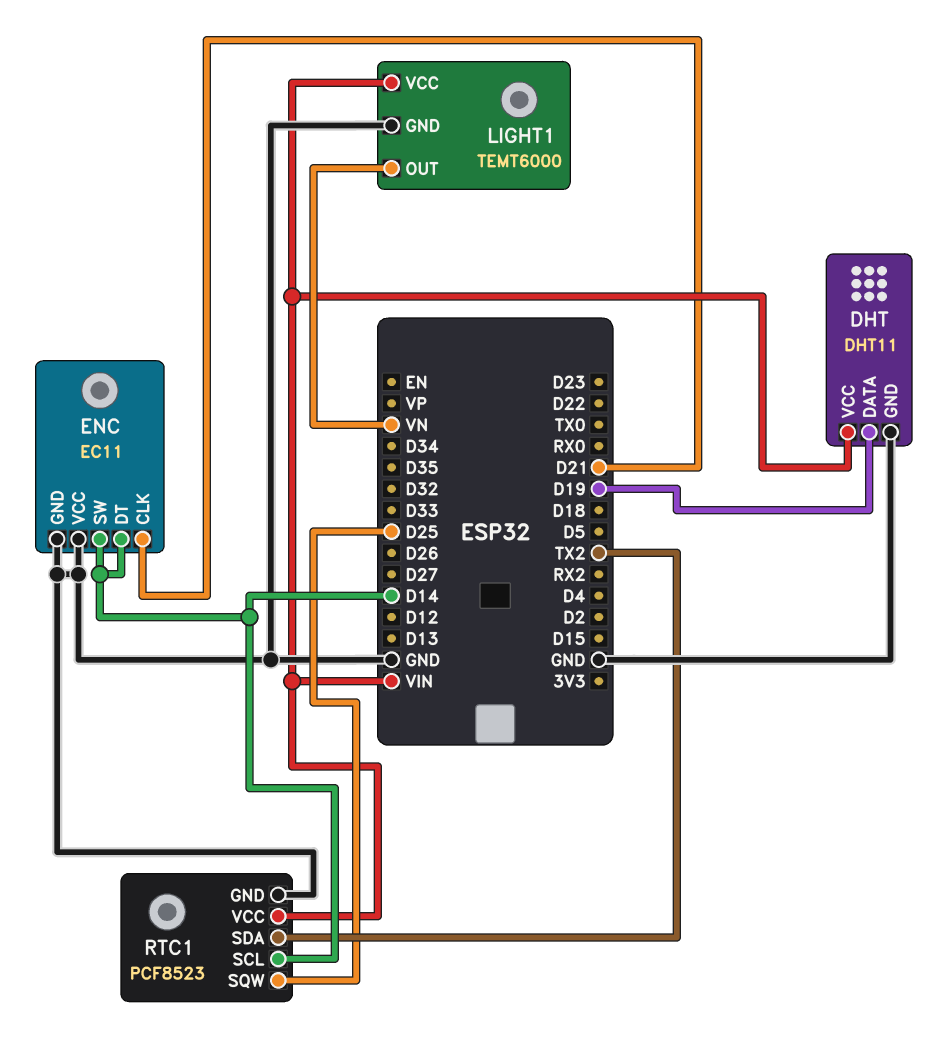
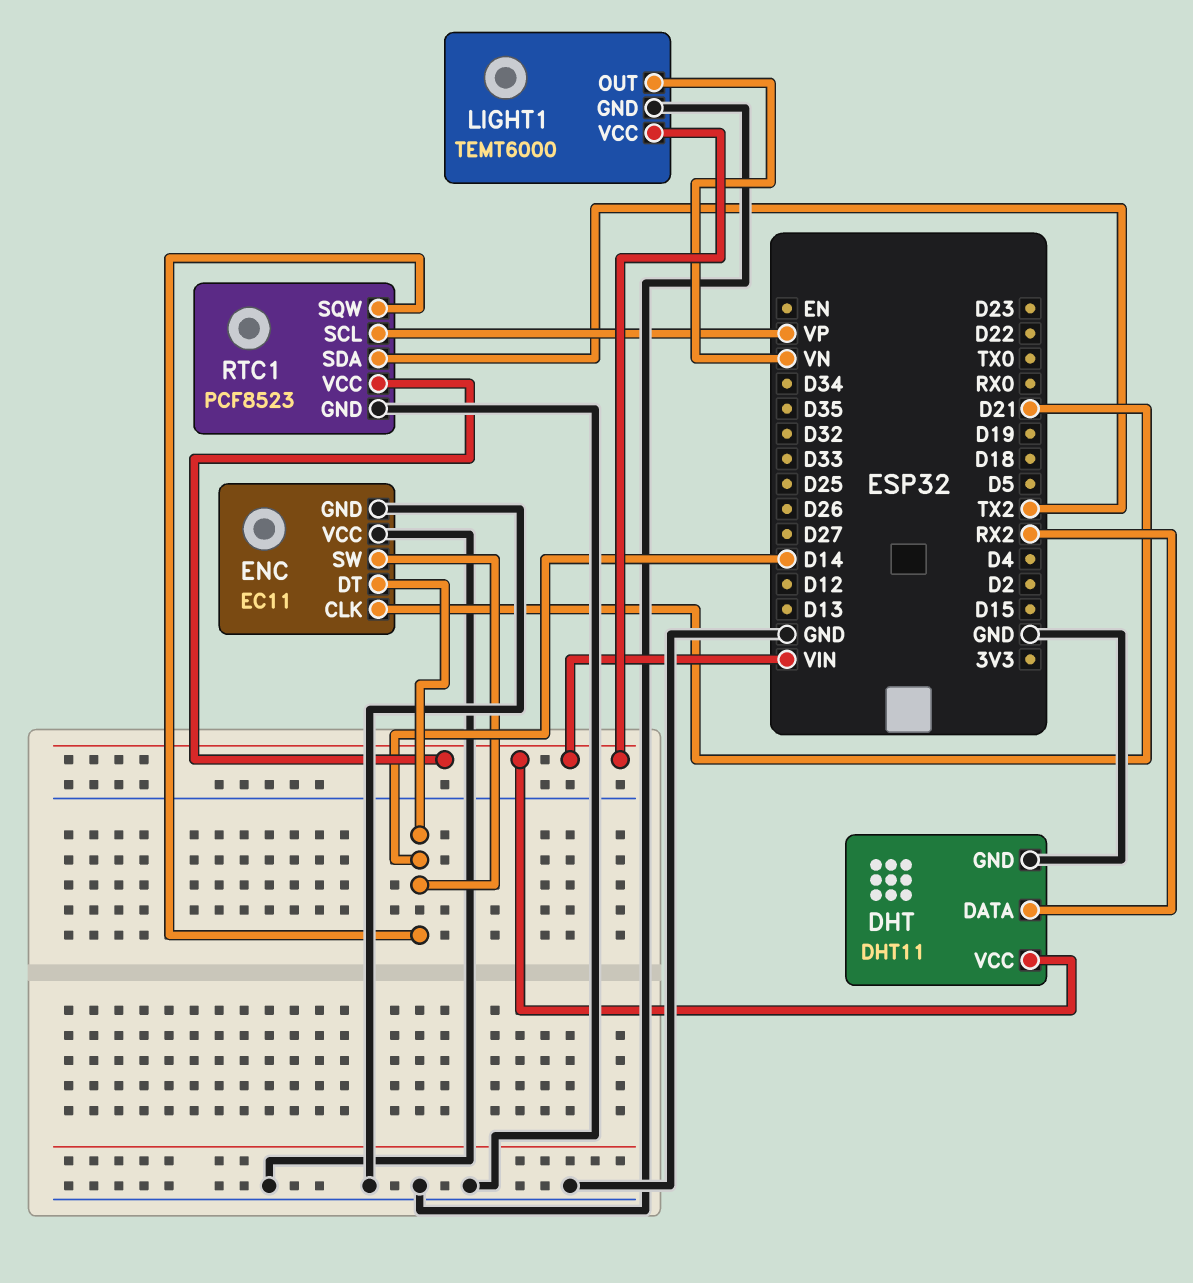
DHT pin DATA: D19 -> RX2
RTC1 pin SCL: D14 -> VP
RTC1 pin SQW: D25 -> D14

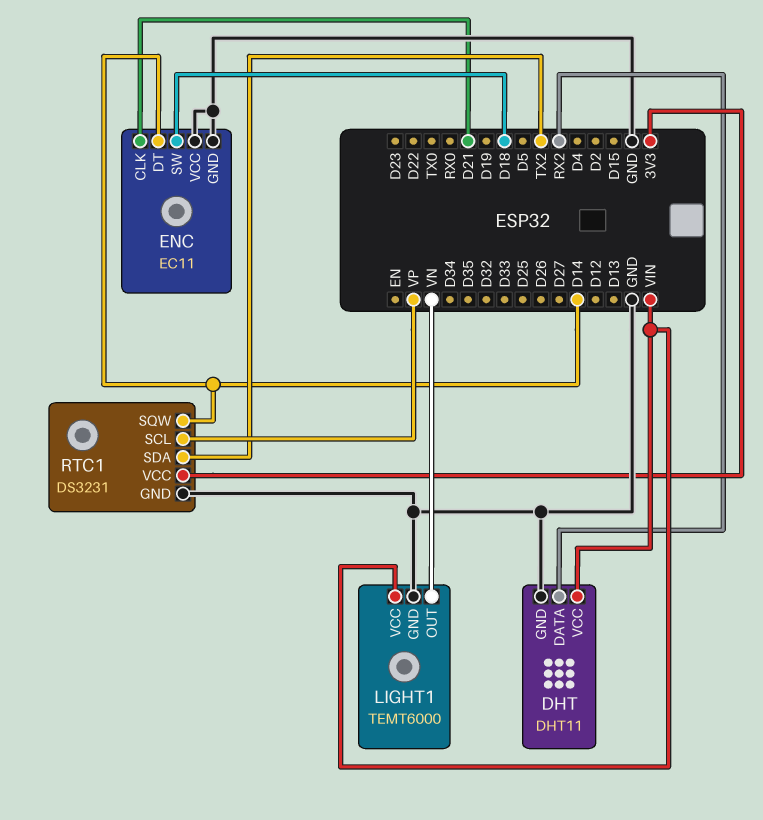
ENC pin SW: D14 -> D18
RTC1: PCF8523 -> DS3231
RTC1 pin VCC: VIN -> 3V3

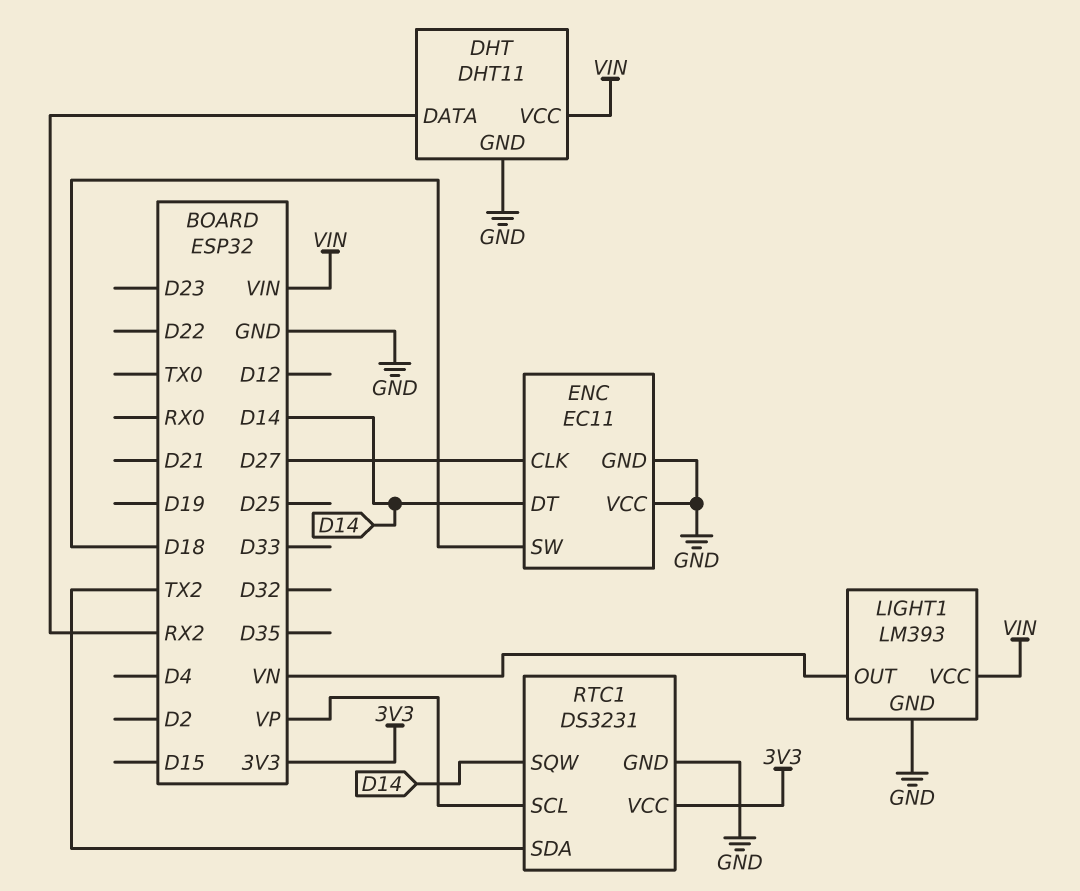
ENC pin CLK: D21 -> D27
LIGHT1: TEMT6000 -> LM393

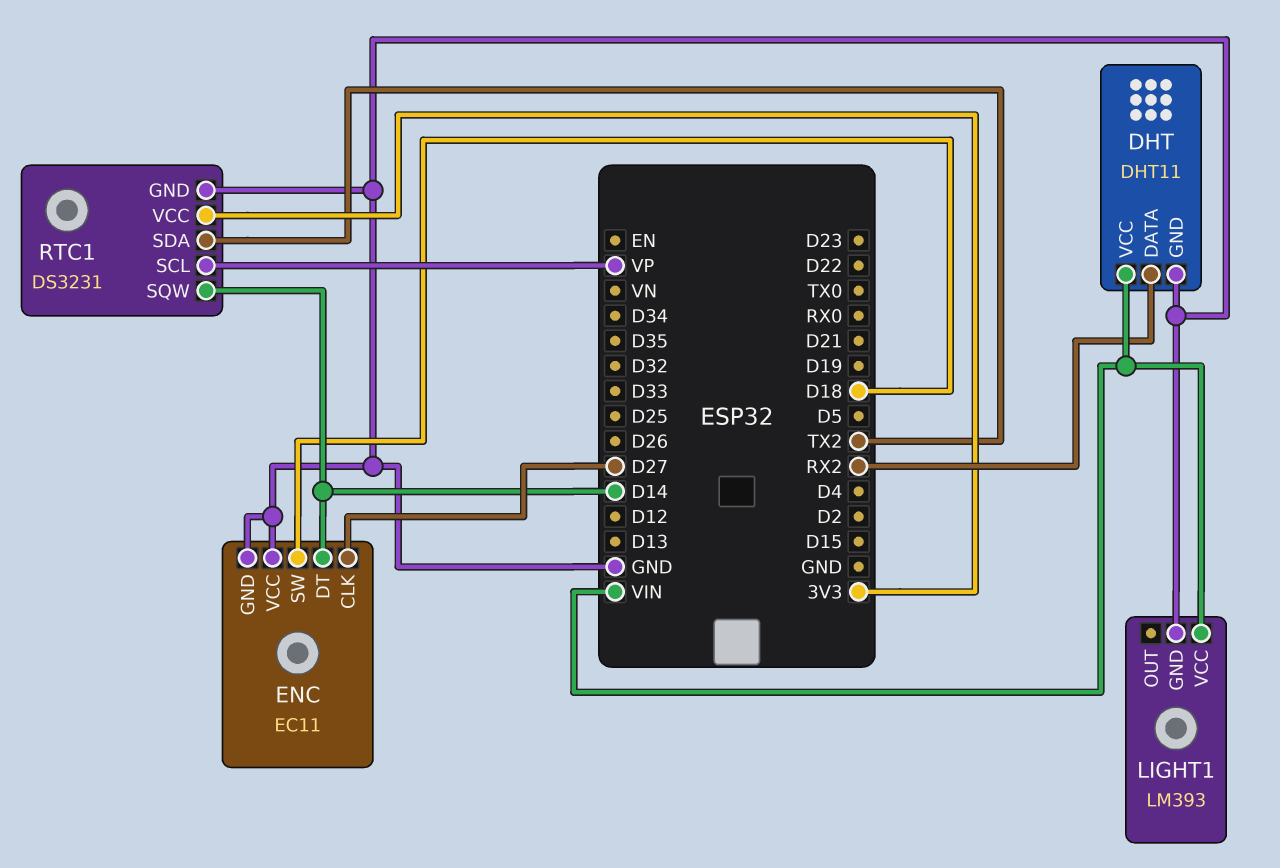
LIGHT1 pin OUT: VN -> none

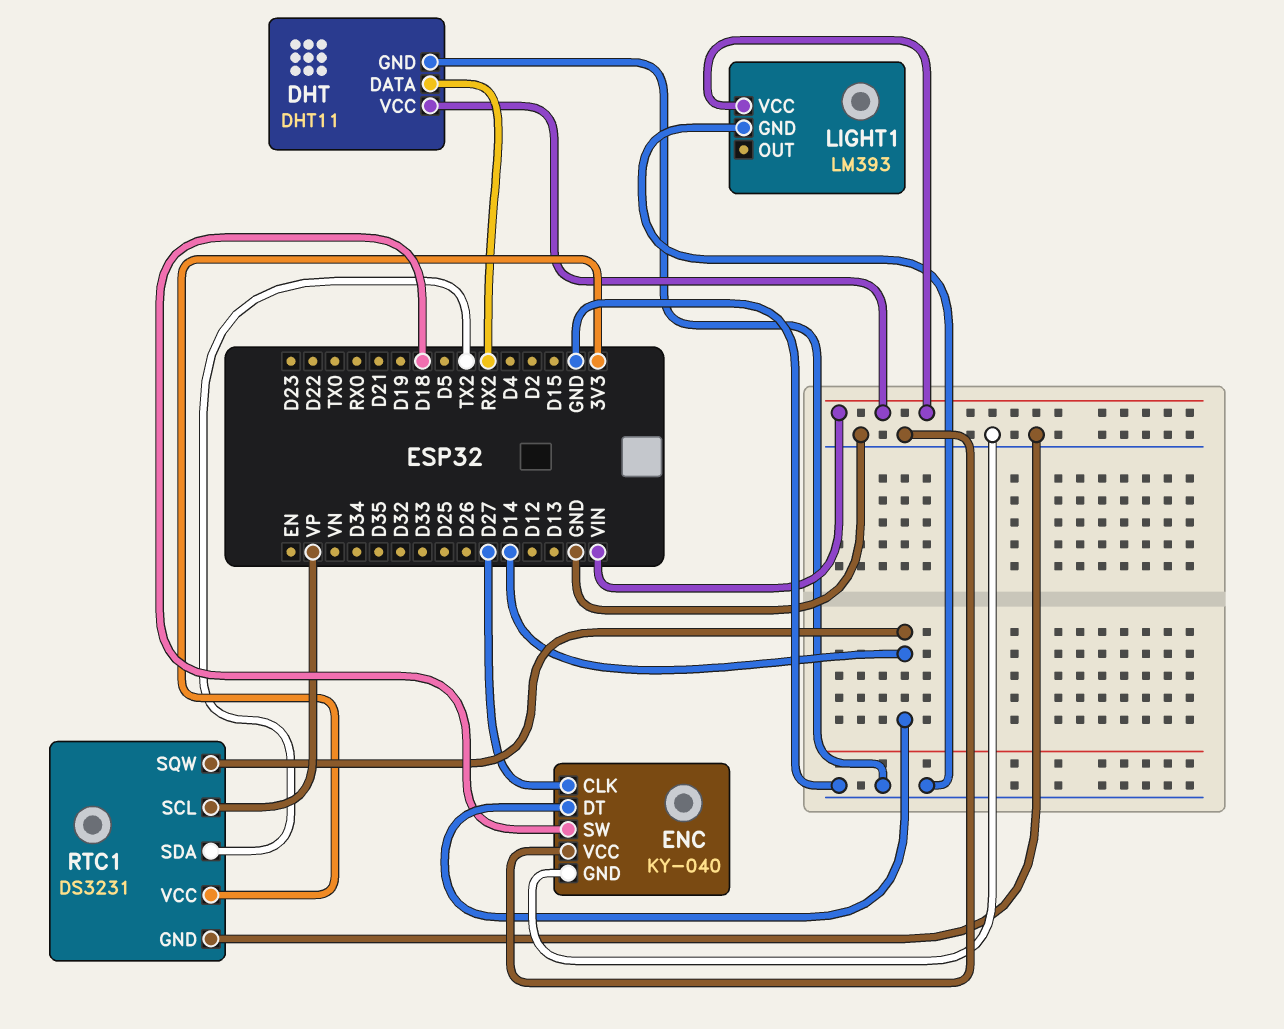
ENC: EC11 -> KY-040

